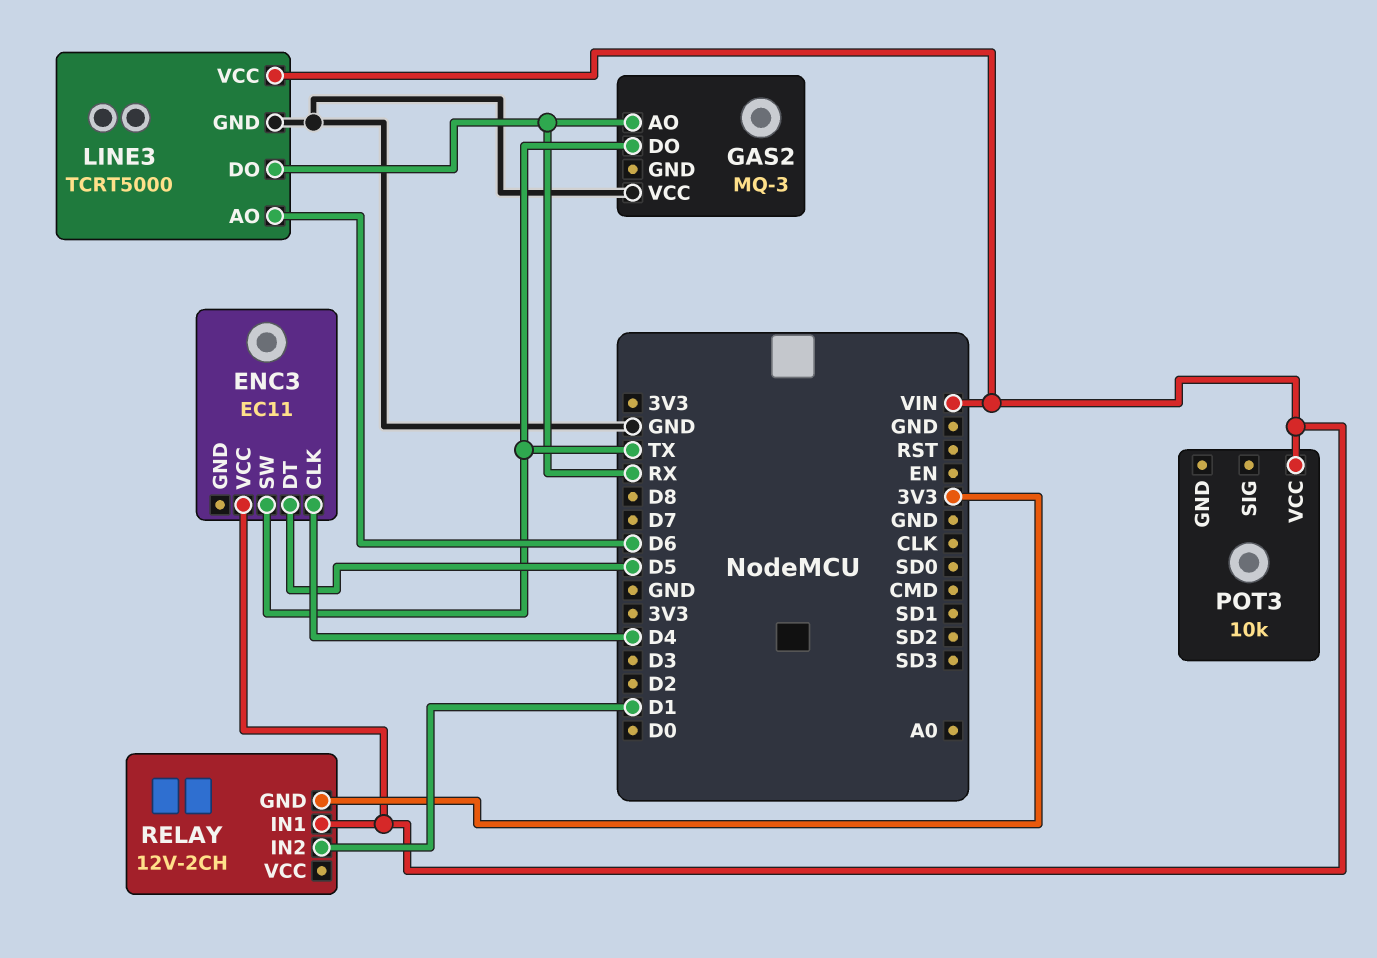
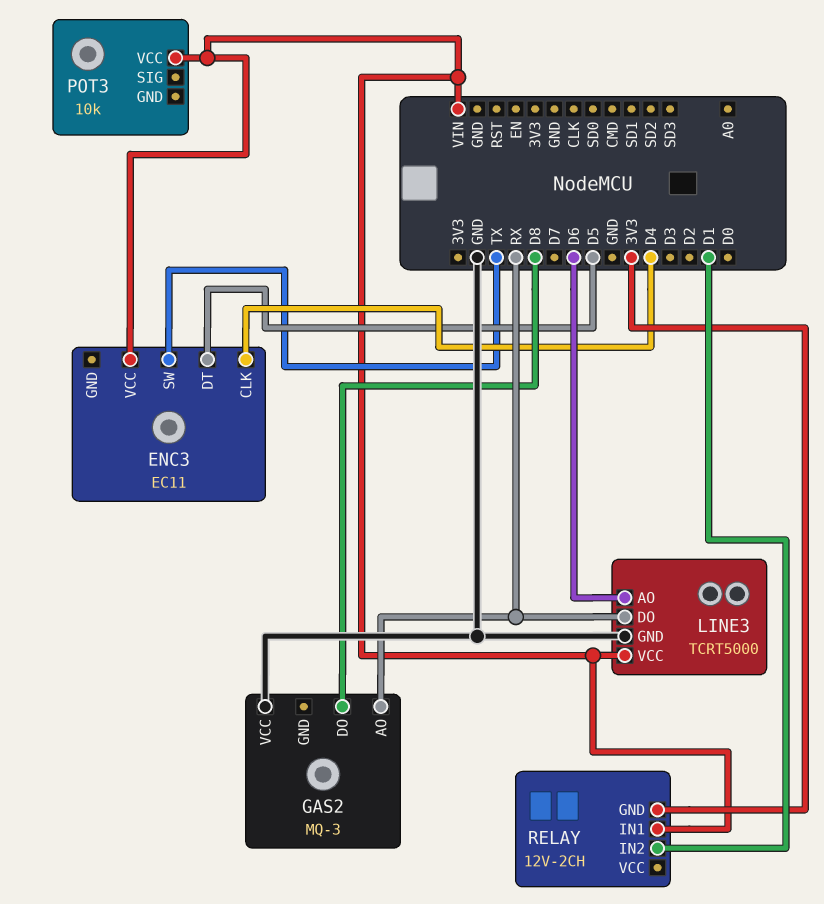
GAS2 pin DO: TX -> D8

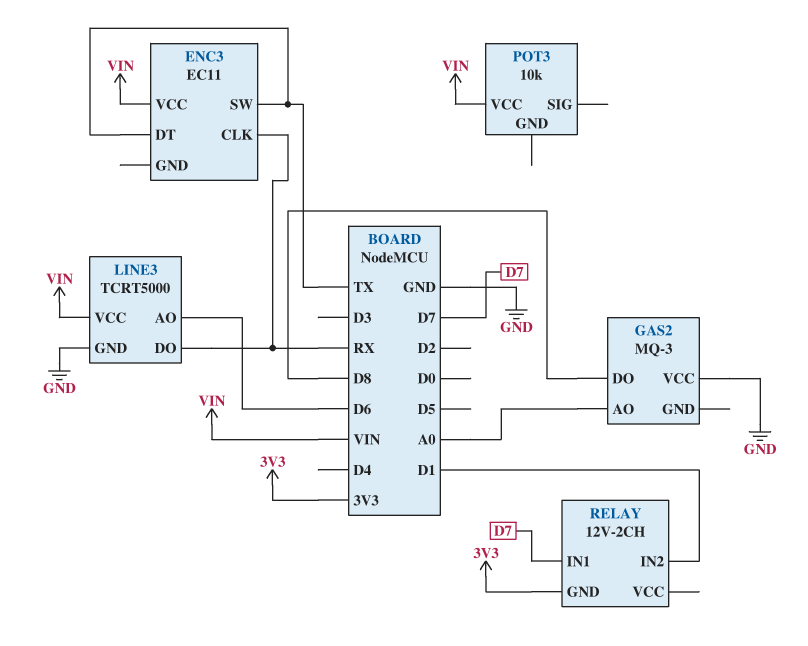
ENC3 pin CLK: D4 -> RX
ENC3 pin DT: D5 -> TX
GAS2 pin AO: RX -> A0
RELAY pin IN1: VIN -> D7

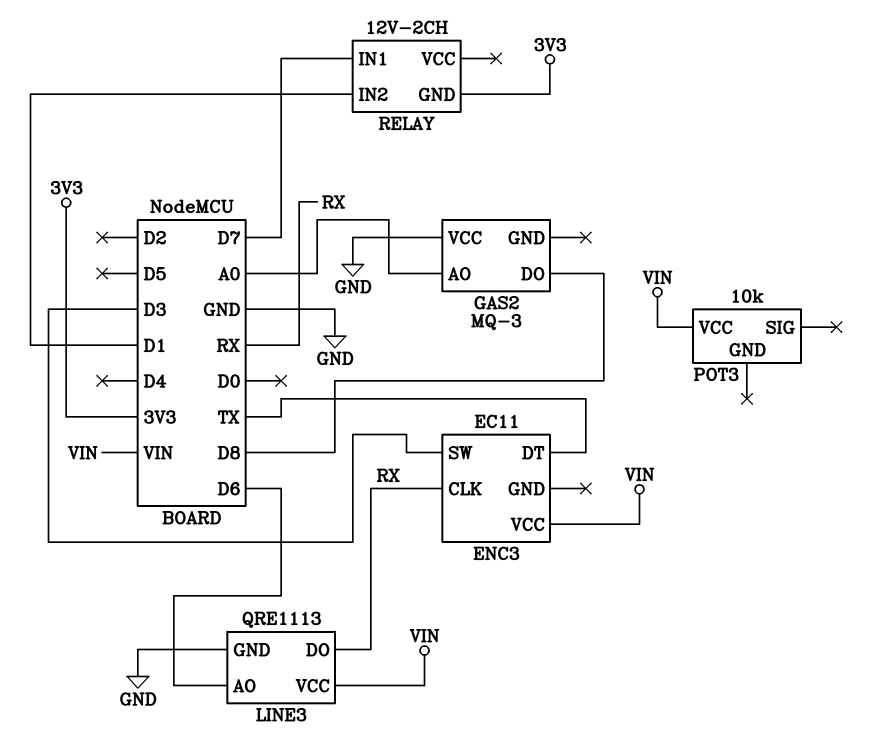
ENC3 pin SW: TX -> D3
LINE3: TCRT5000 -> QRE1113

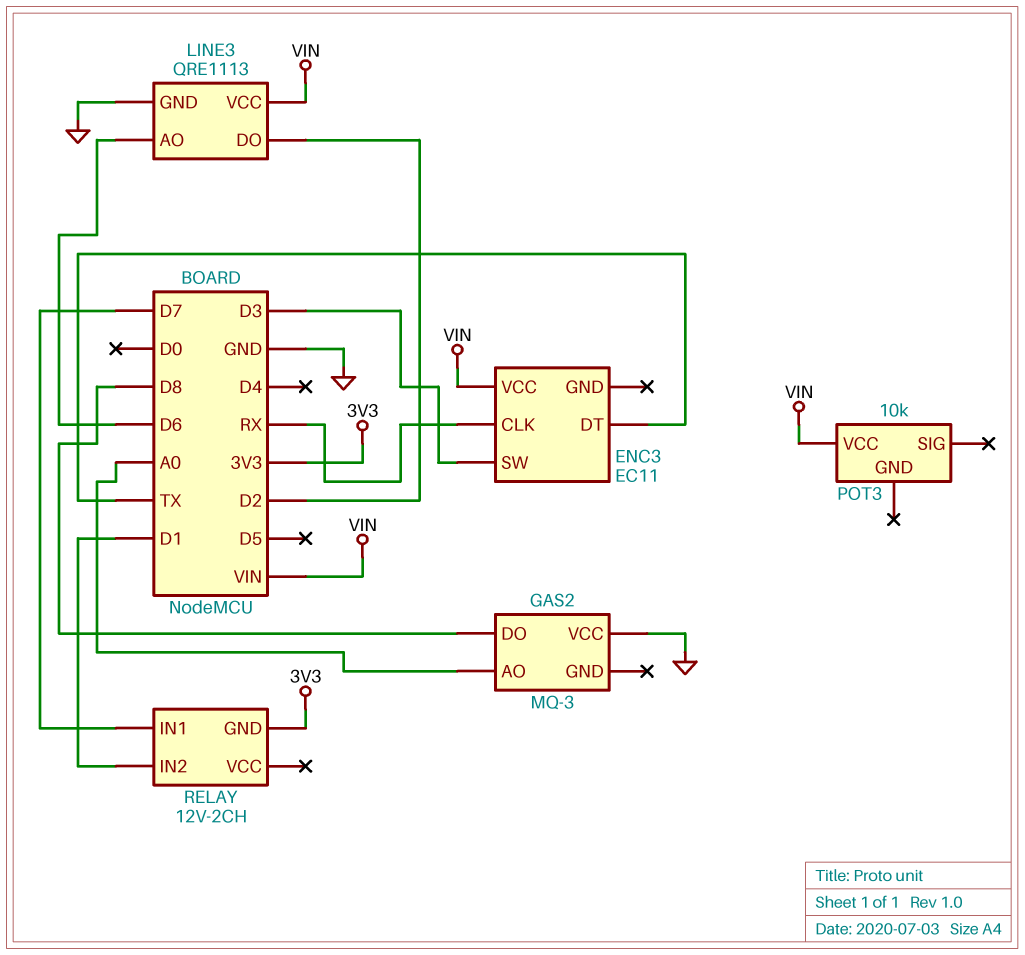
LINE3 pin DO: RX -> D2

